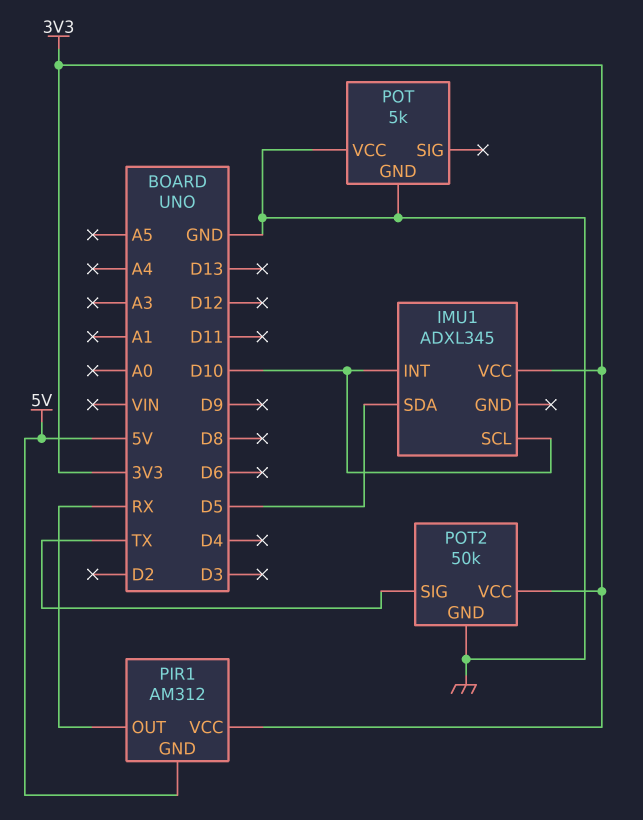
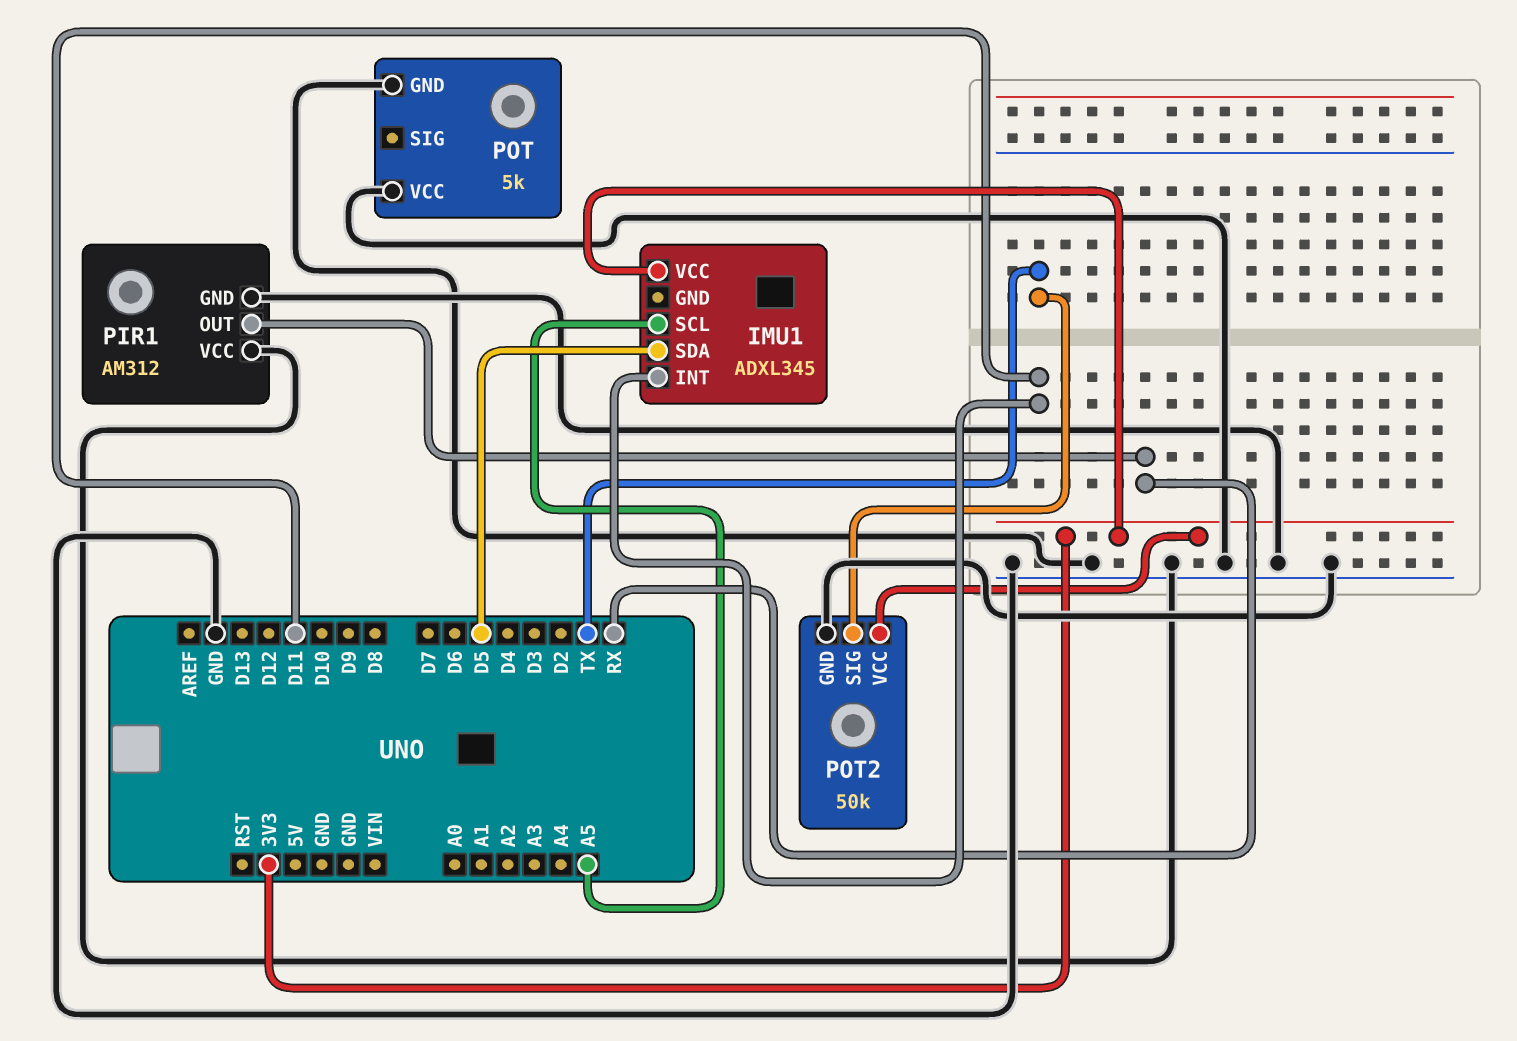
IMU1 pin INT: D10 -> D11
IMU1 pin SCL: D10 -> A5
PIR1 pin GND: 5V -> GND
PIR1 pin VCC: 3V3 -> GND

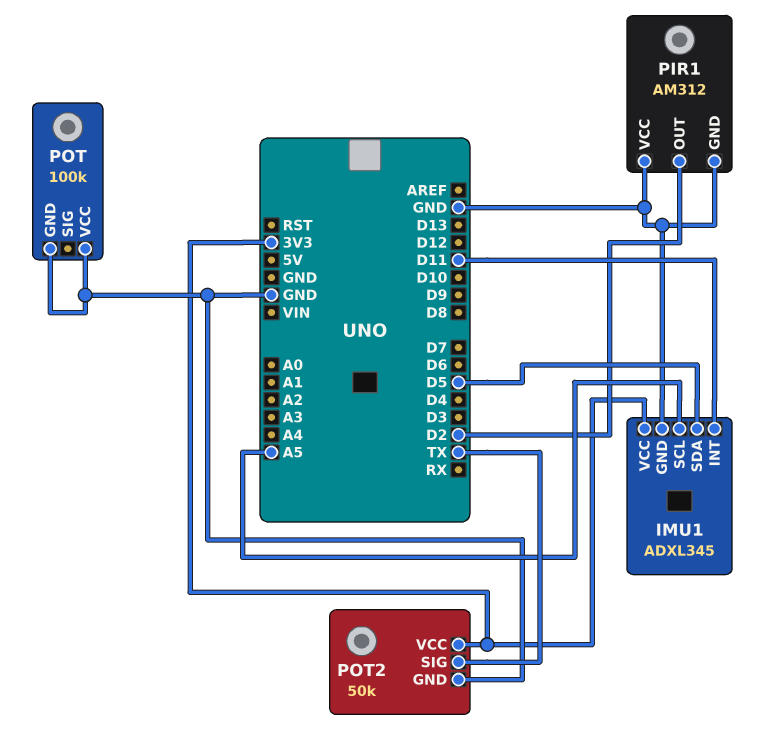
IMU1 pin GND: none -> GND
PIR1 pin OUT: RX -> D2
POT: 5k -> 100k

